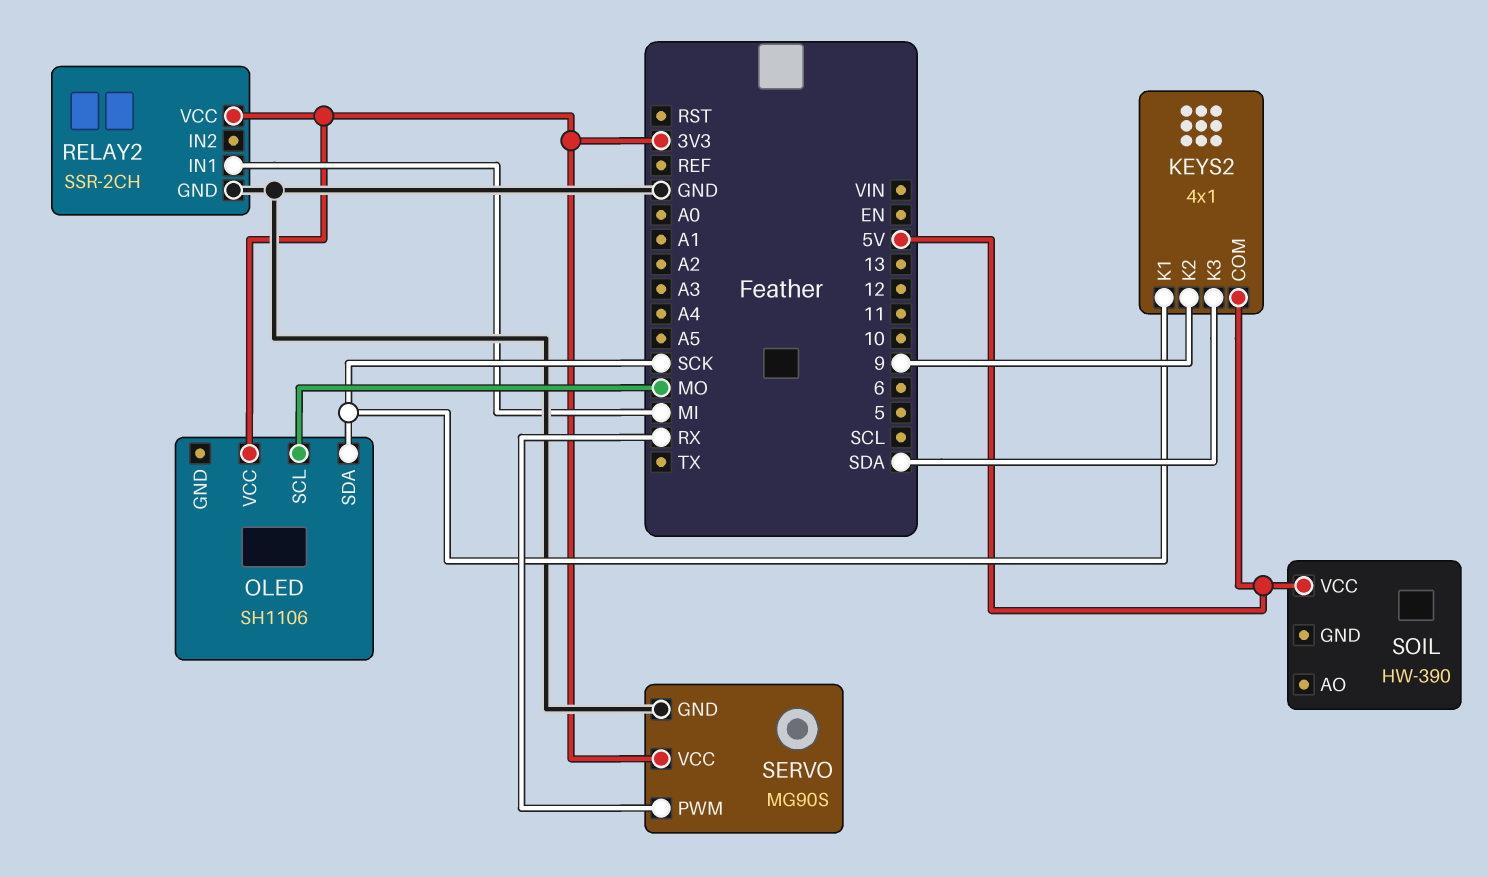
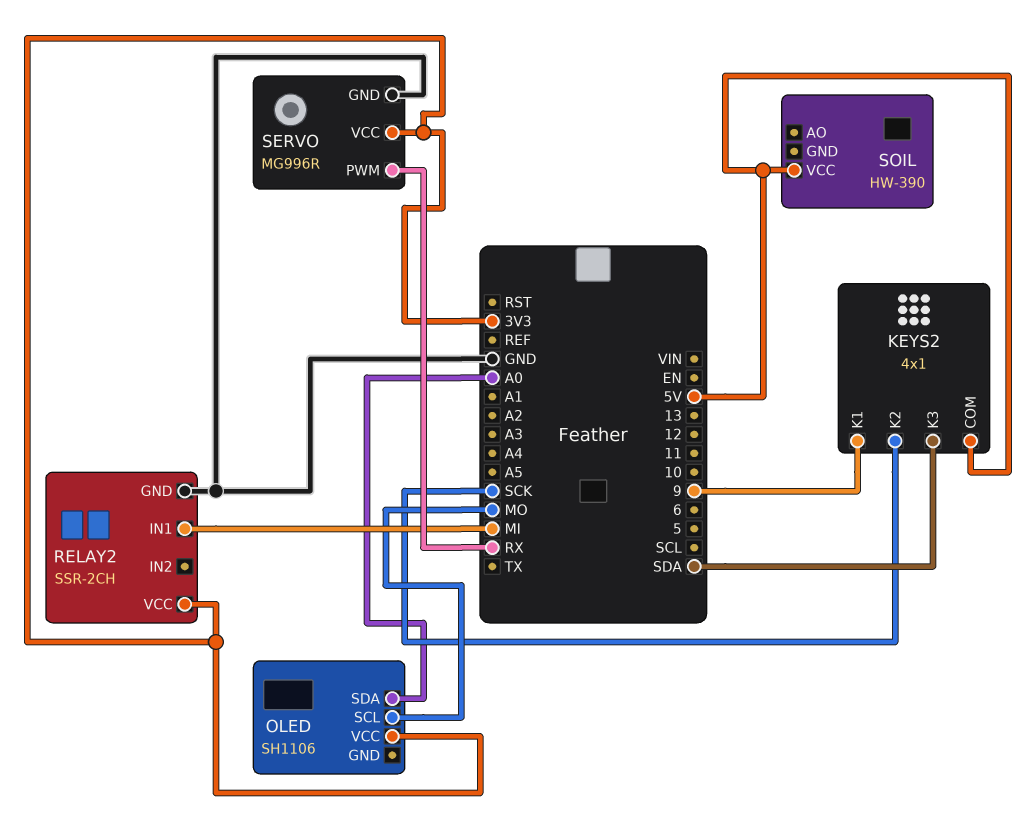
KEYS2 pin K1: SCK -> 9
KEYS2 pin K2: 9 -> SCK
OLED pin SDA: SCK -> A0
SERVO: MG90S -> MG996R

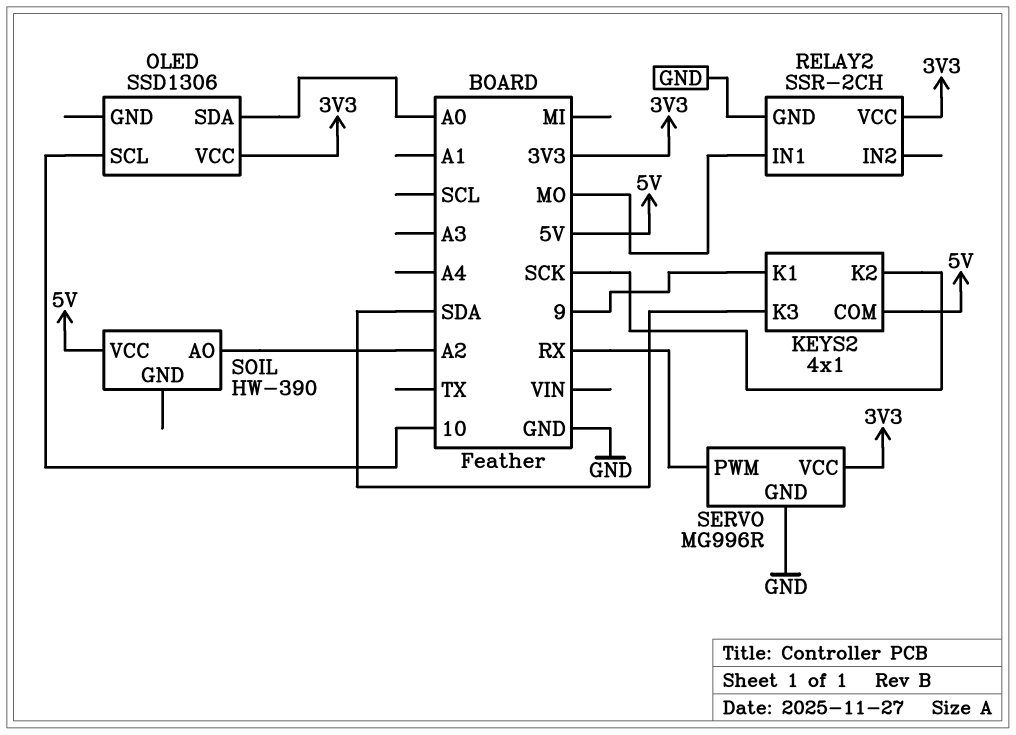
OLED: SH1106 -> SSD1306
OLED pin SCL: MO -> 10
RELAY2 pin IN1: MI -> MO
SOIL pin AO: none -> A2

